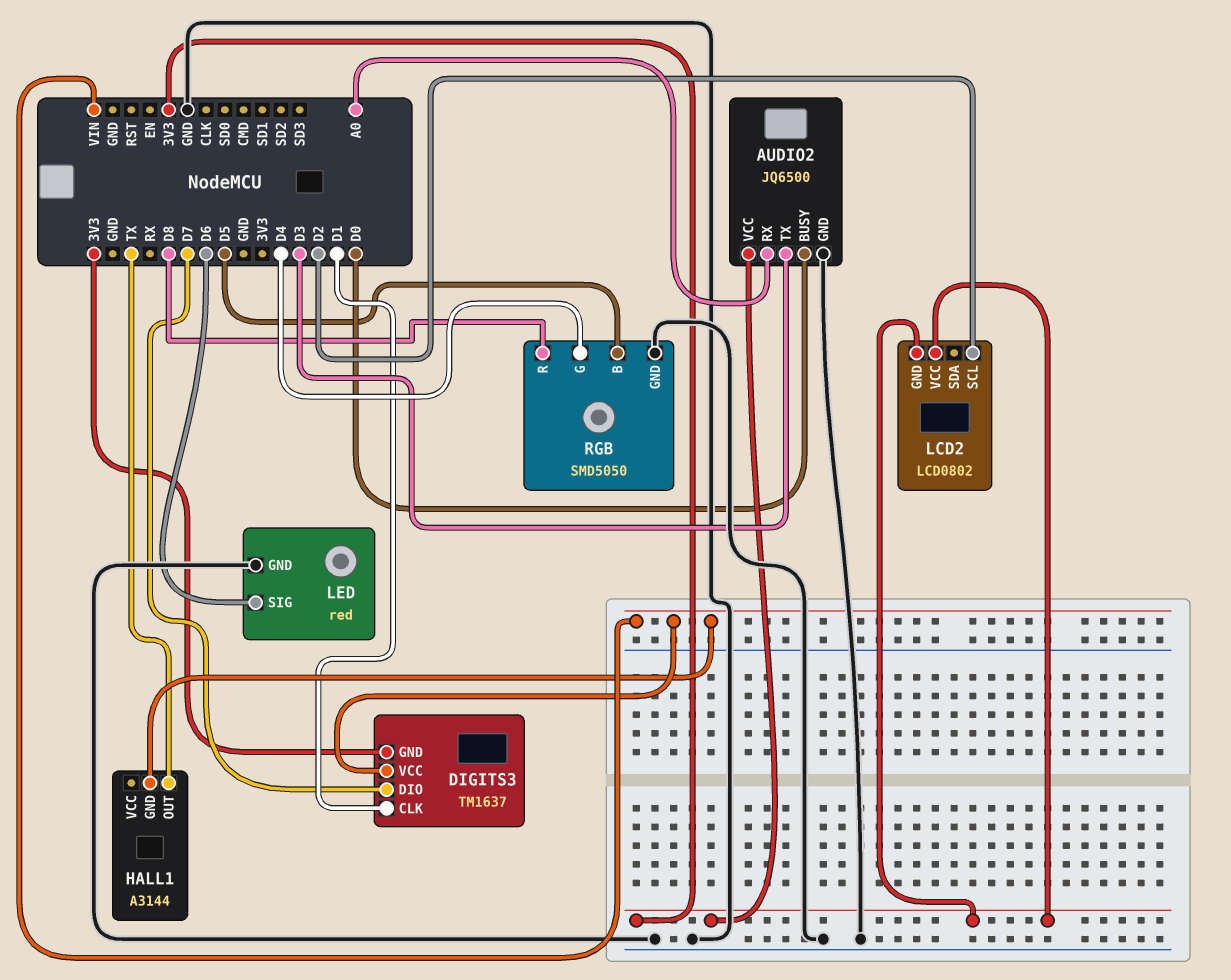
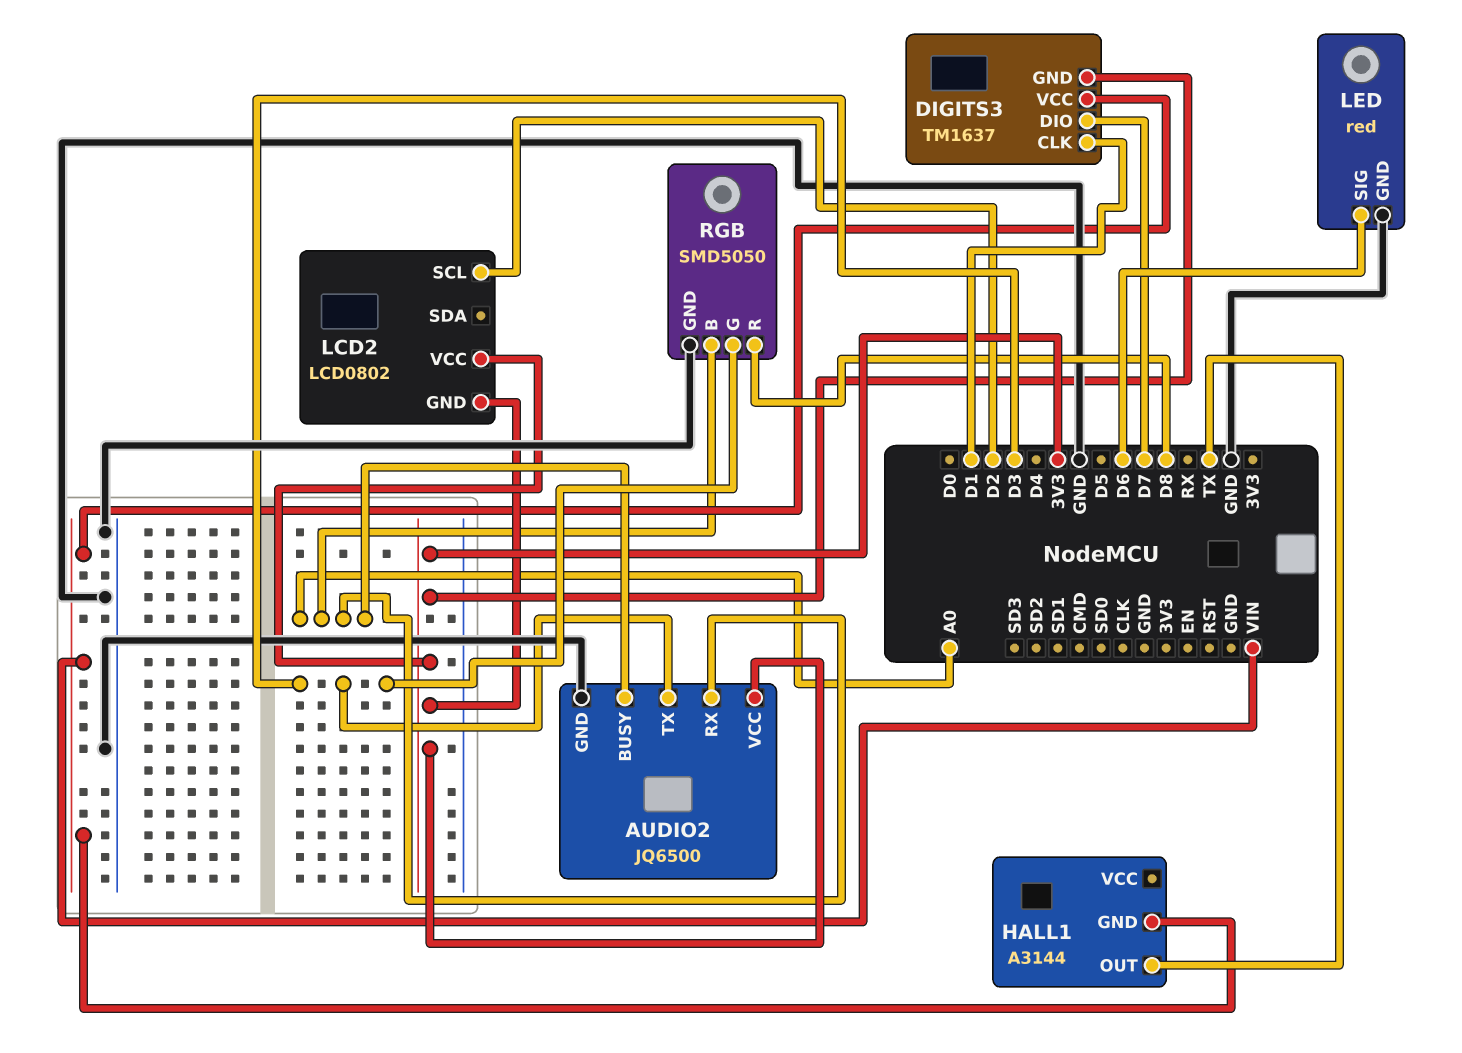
AUDIO2 pin BUSY: D0 -> A0
RGB pin B: D5 -> A0
RGB pin G: D4 -> D3

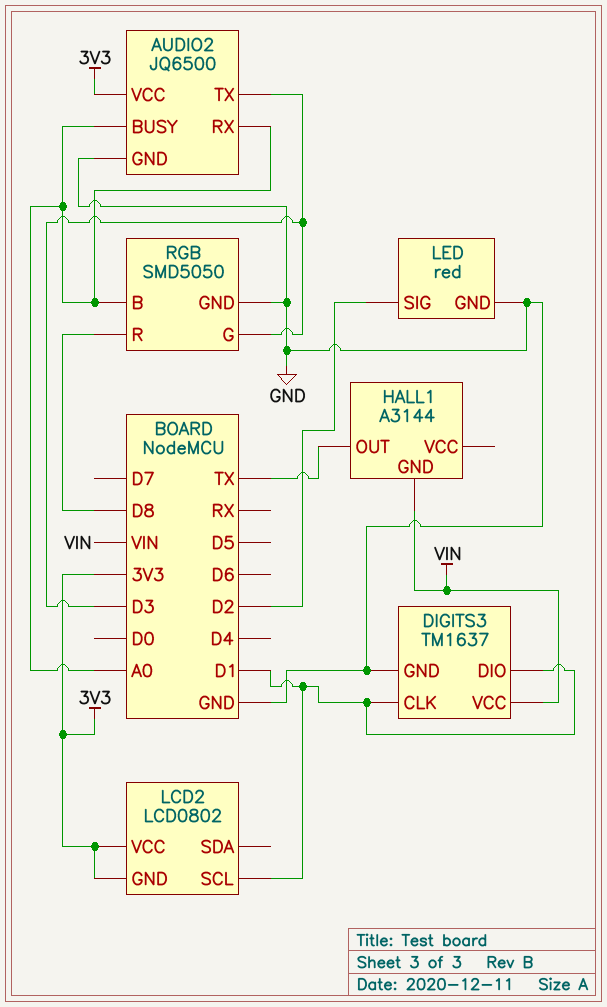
DIGITS3 pin DIO: D7 -> D1
DIGITS3 pin GND: 3V3 -> GND
LCD2 pin SCL: D2 -> D1
LED pin SIG: D6 -> D2

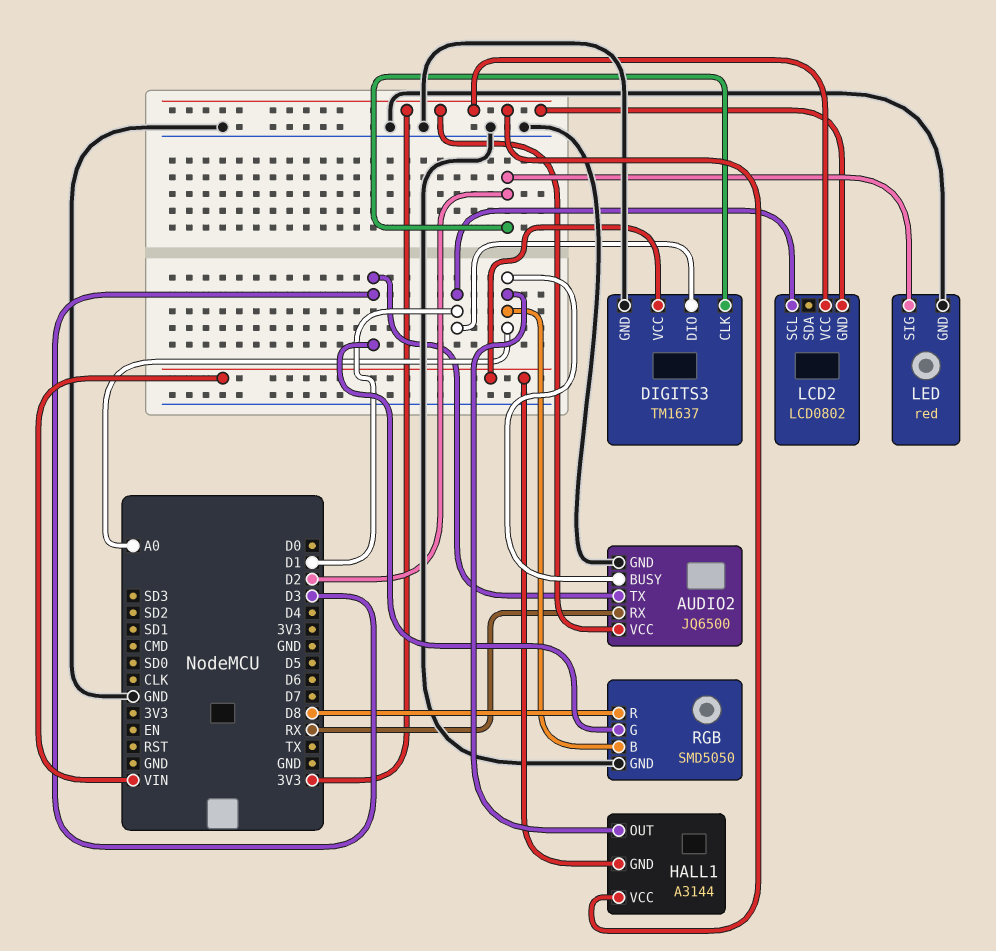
AUDIO2 pin RX: A0 -> RX
DIGITS3 pin CLK: D1 -> D2
HALL1 pin OUT: TX -> A0
HALL1 pin VCC: none -> 3V3

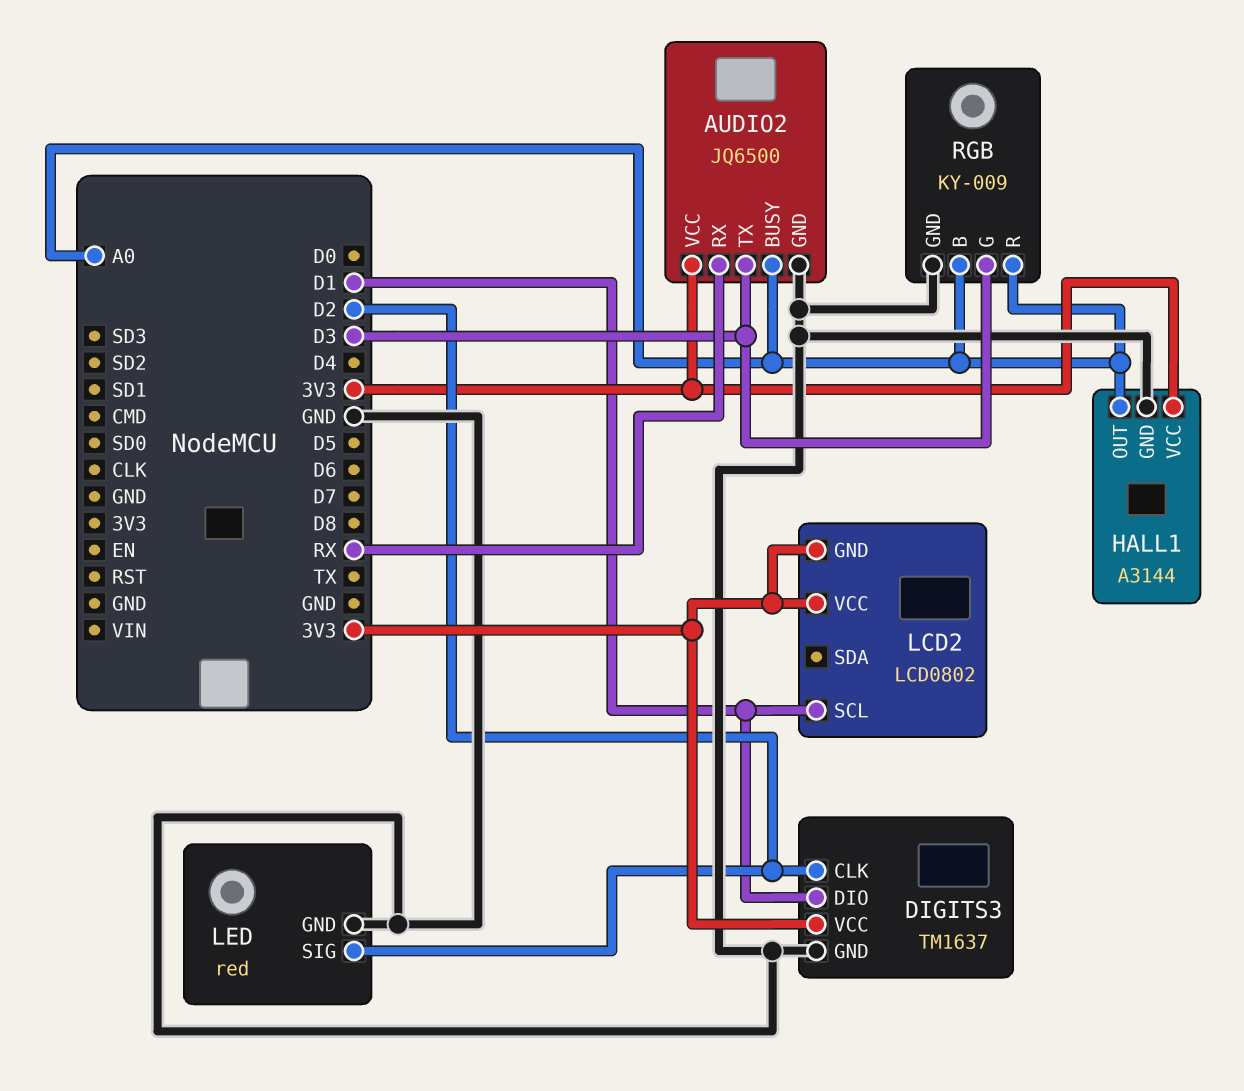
DIGITS3 pin VCC: VIN -> 3V3
HALL1 pin GND: VIN -> GND
RGB: SMD5050 -> KY-009
RGB pin R: D8 -> A0

